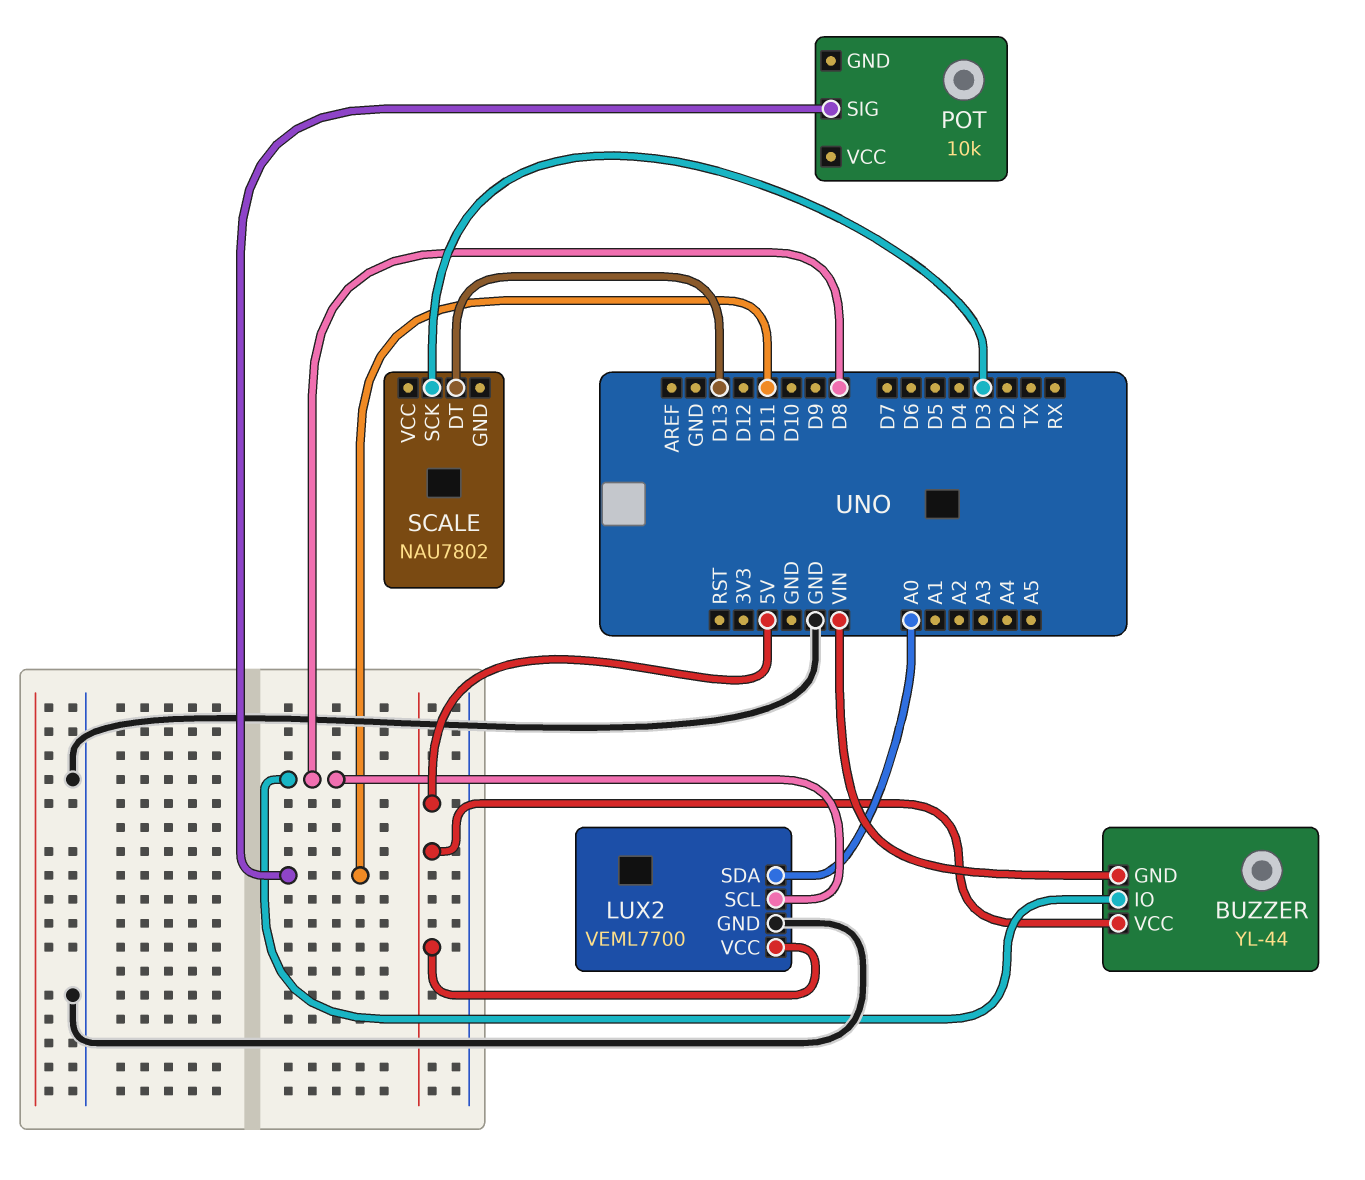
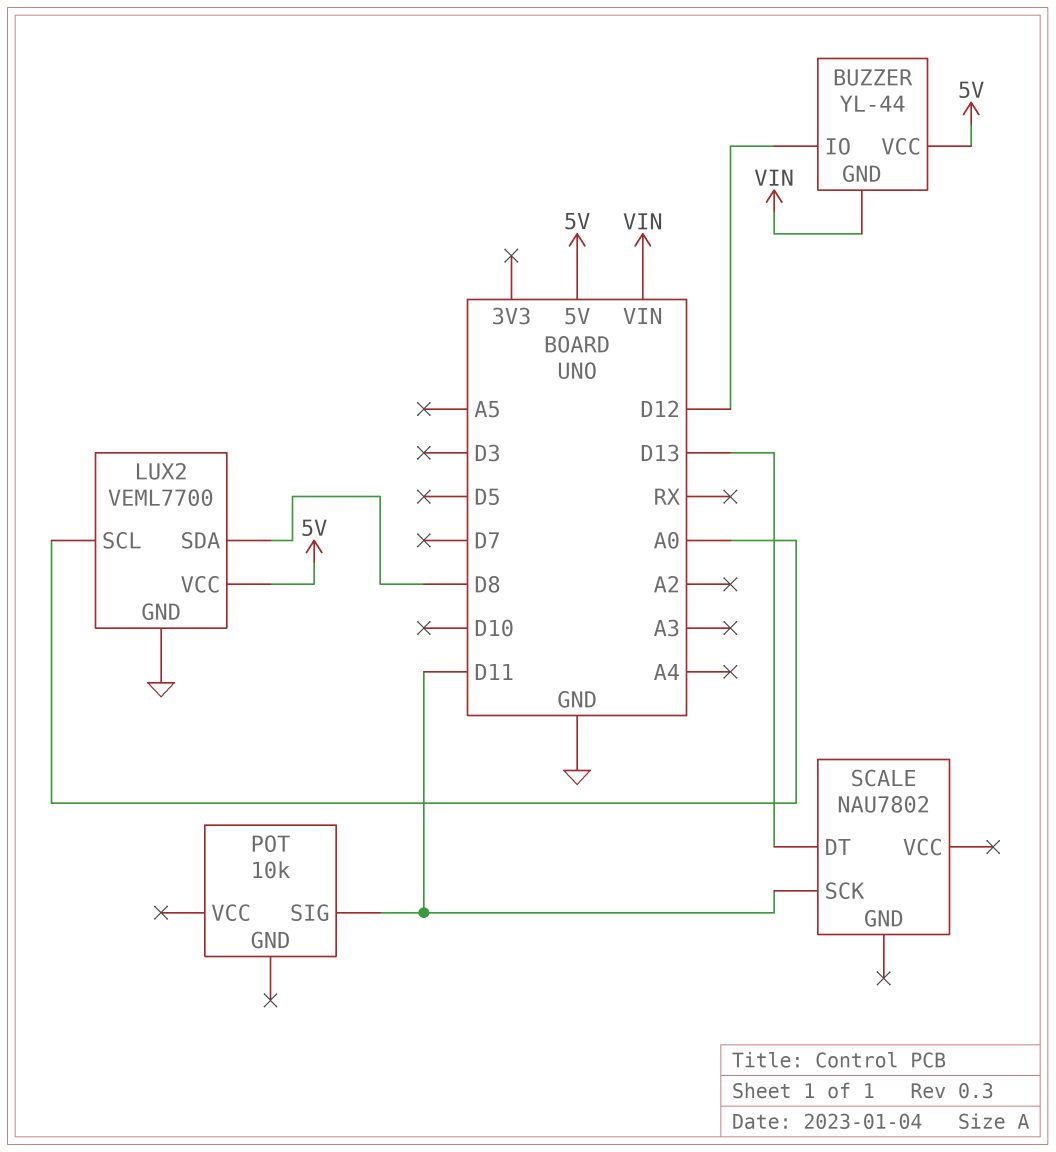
BUZZER pin IO: D8 -> D12
LUX2 pin SCL: D8 -> A0
LUX2 pin SDA: A0 -> D8
SCALE pin SCK: D3 -> D11

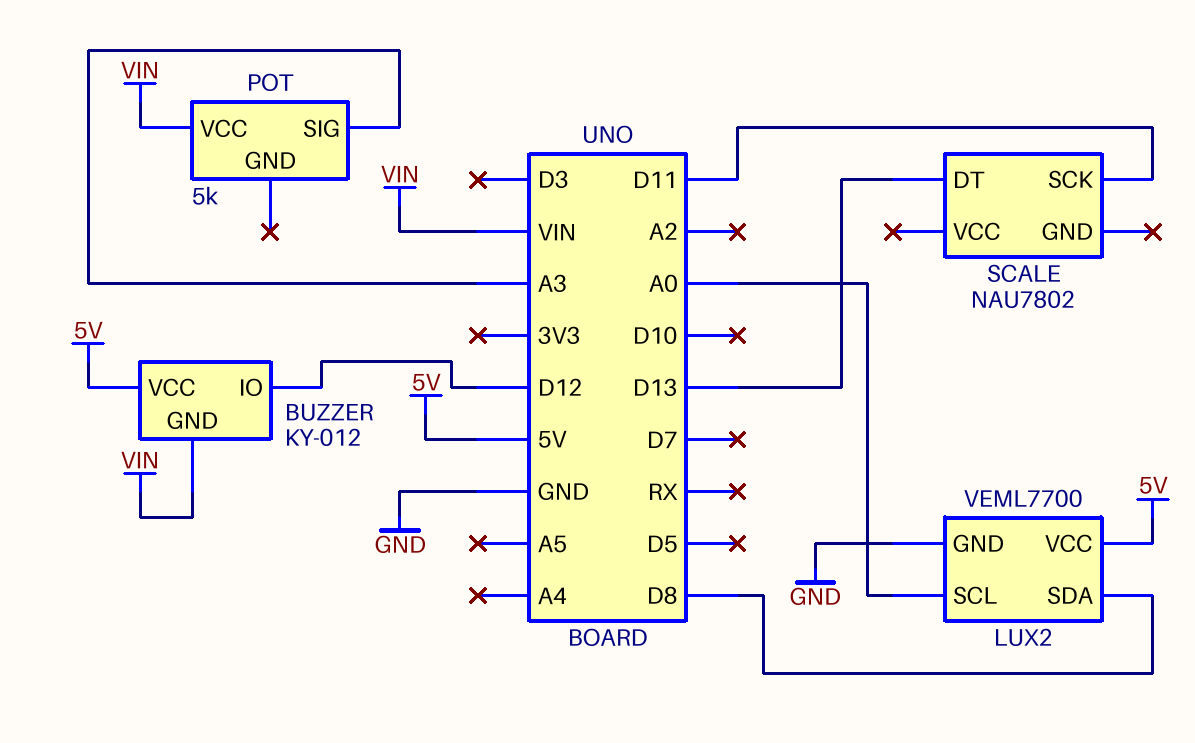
BUZZER: YL-44 -> KY-012
POT: 10k -> 5k
POT pin SIG: D11 -> A3
POT pin VCC: none -> VIN

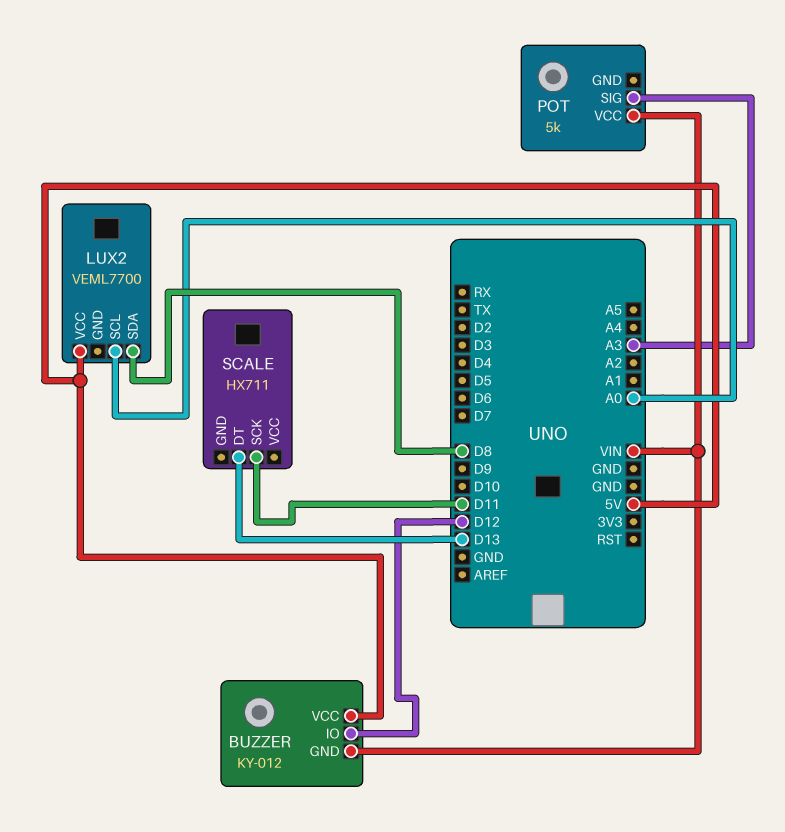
LUX2 pin GND: GND -> none
SCALE: NAU7802 -> HX711

